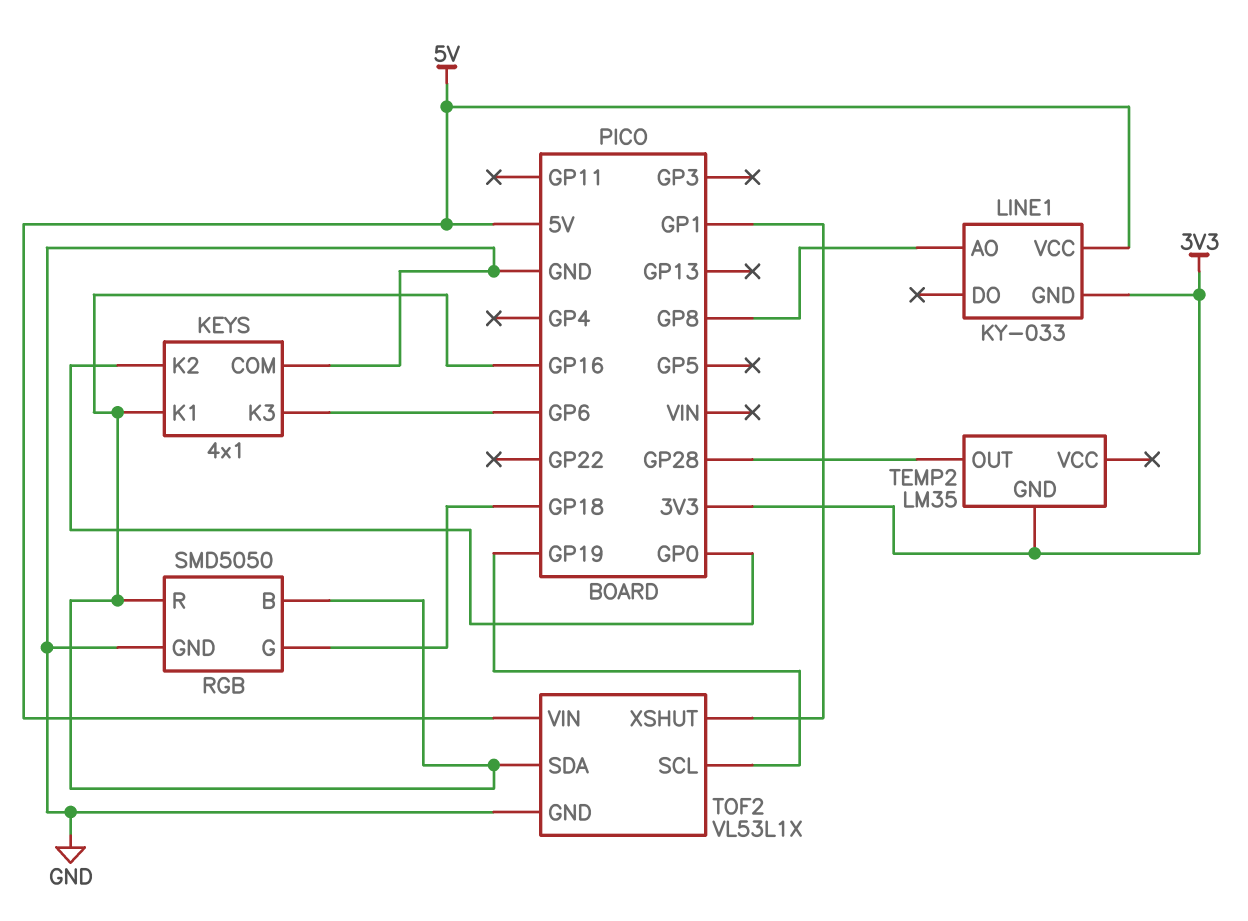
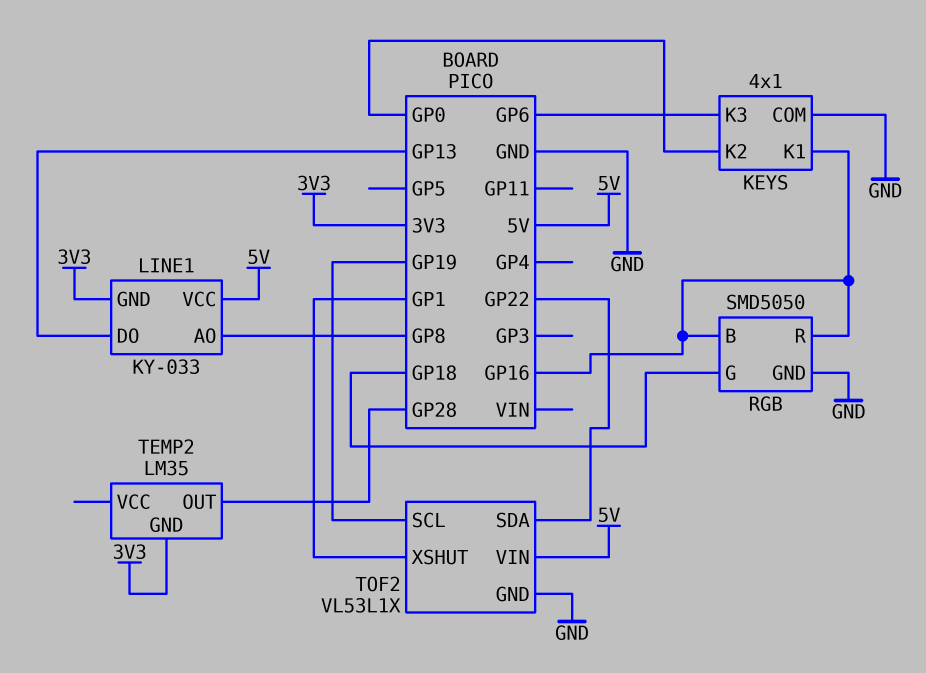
LINE1 pin DO: none -> GP13
TOF2 pin SDA: GP16 -> GP22

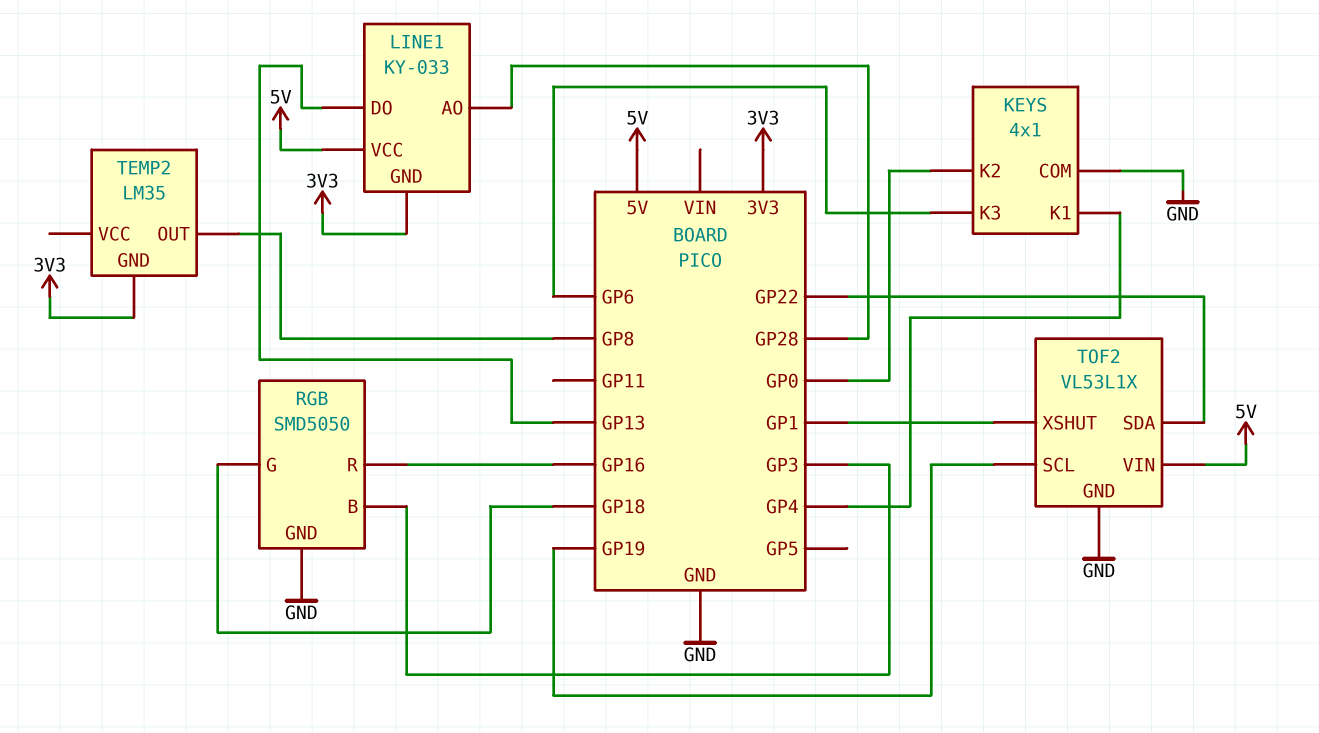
KEYS pin K1: GP16 -> GP4
LINE1 pin AO: GP8 -> GP28
RGB pin B: GP16 -> GP3
TEMP2 pin OUT: GP28 -> GP8

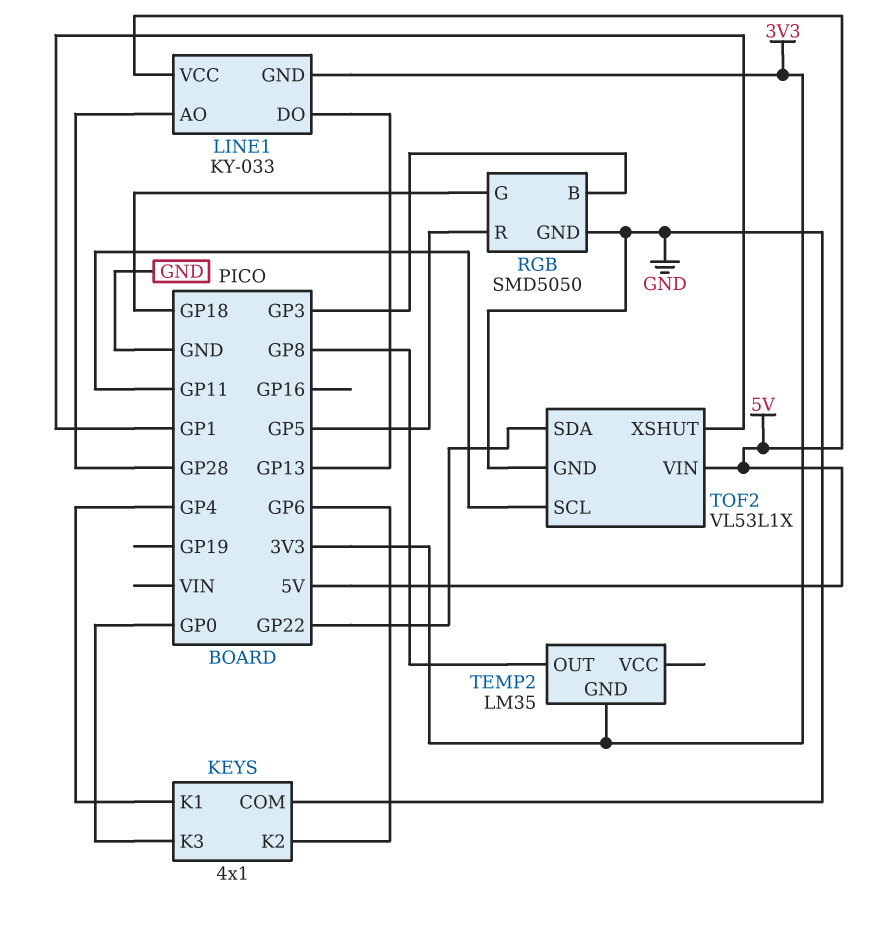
KEYS pin K2: GP0 -> GP6
KEYS pin K3: GP6 -> GP0
RGB pin R: GP16 -> GP5
TOF2 pin SCL: GP19 -> GP11

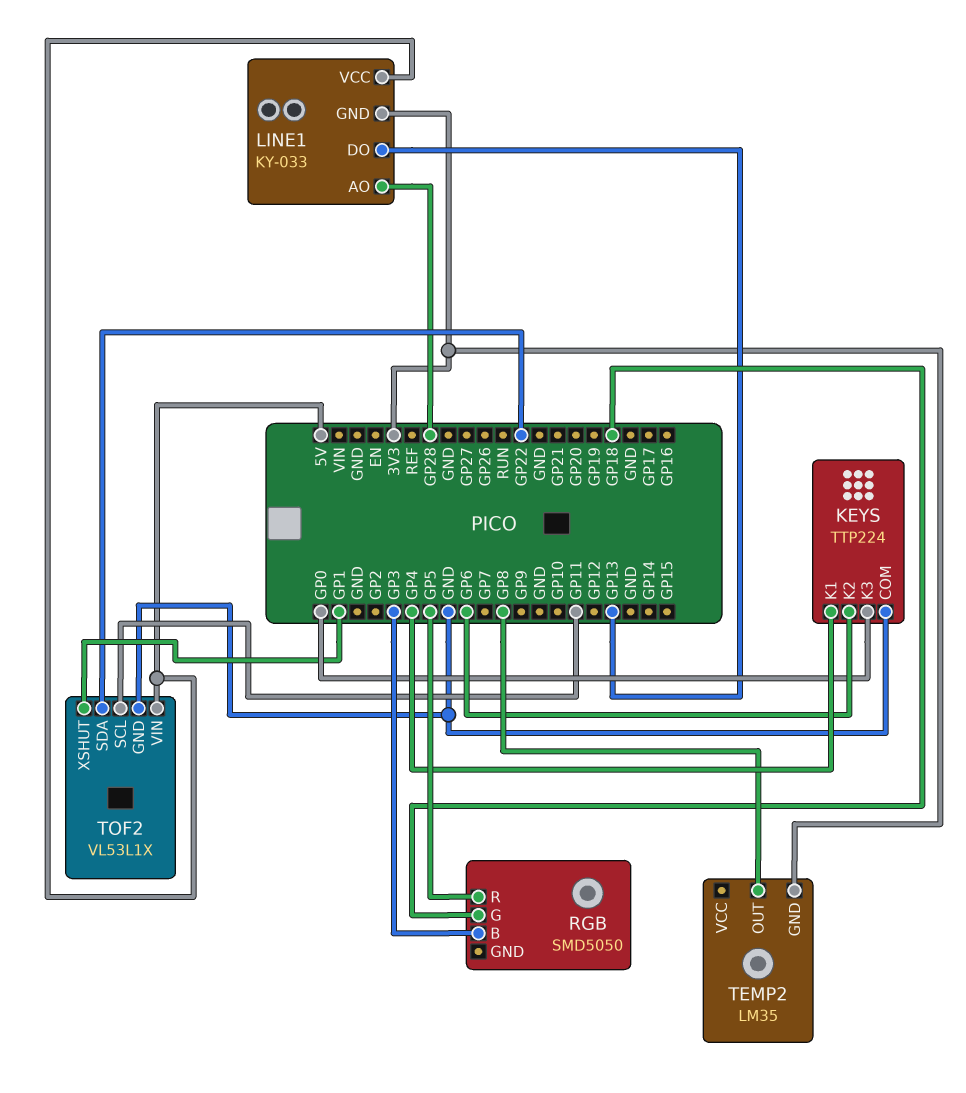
KEYS: 4x1 -> TTP224
RGB pin GND: GND -> none

